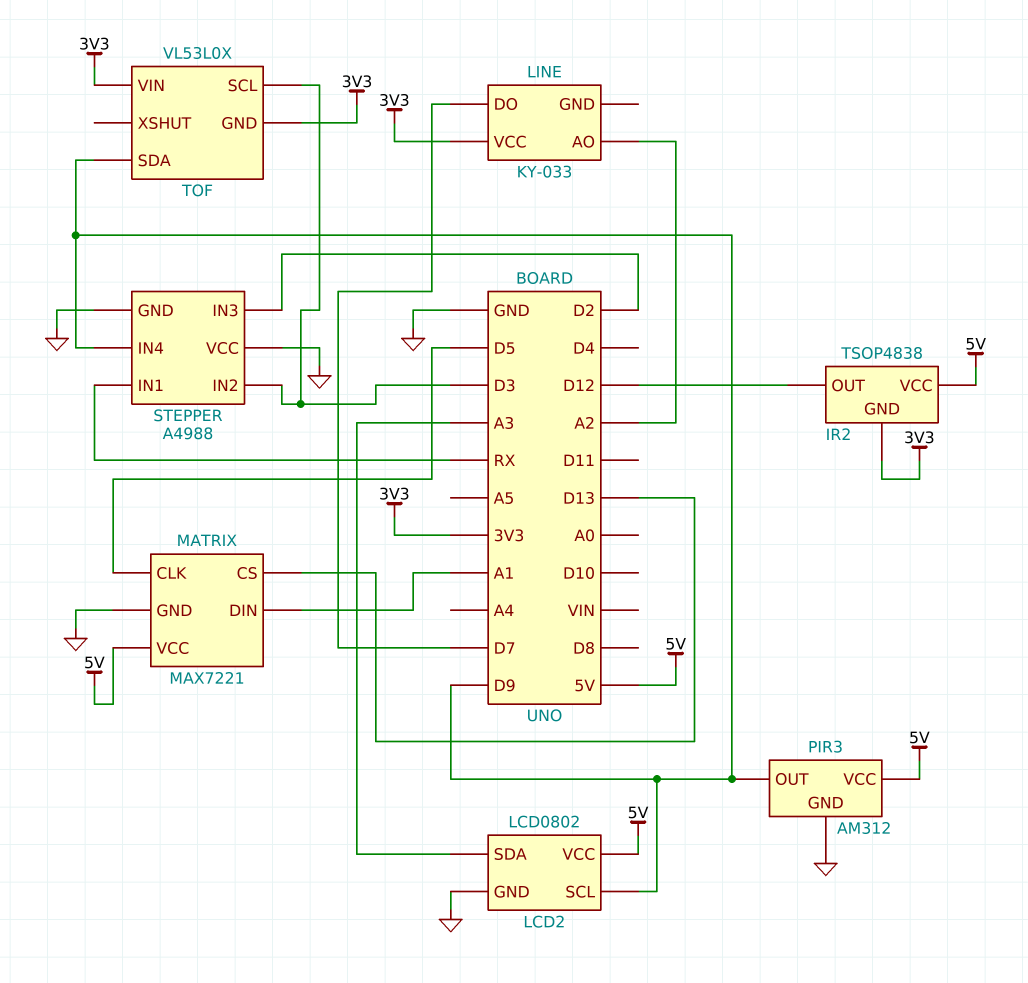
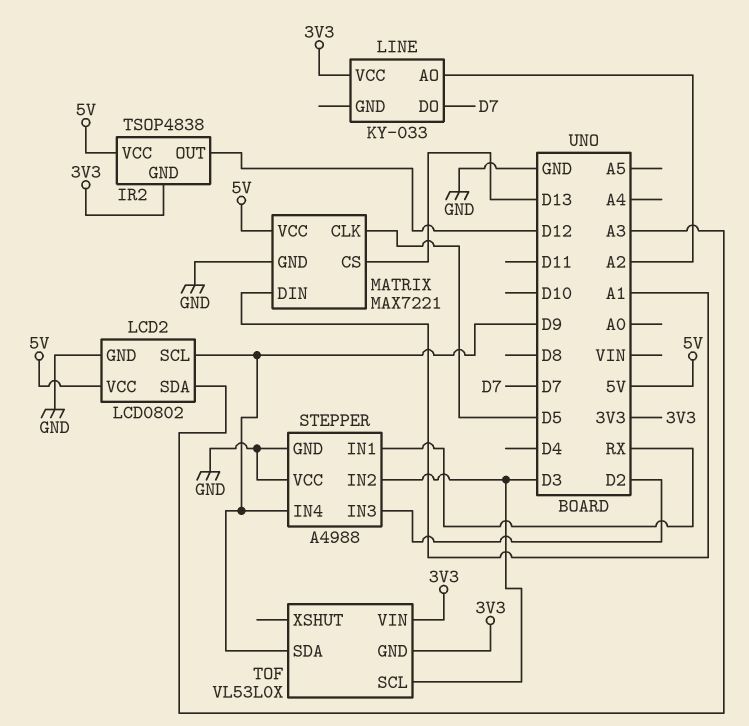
PIR3: AM312 -> none
PIR3 pin GND: GND -> none
PIR3 pin OUT: D9 -> none
PIR3 pin VCC: 5V -> none

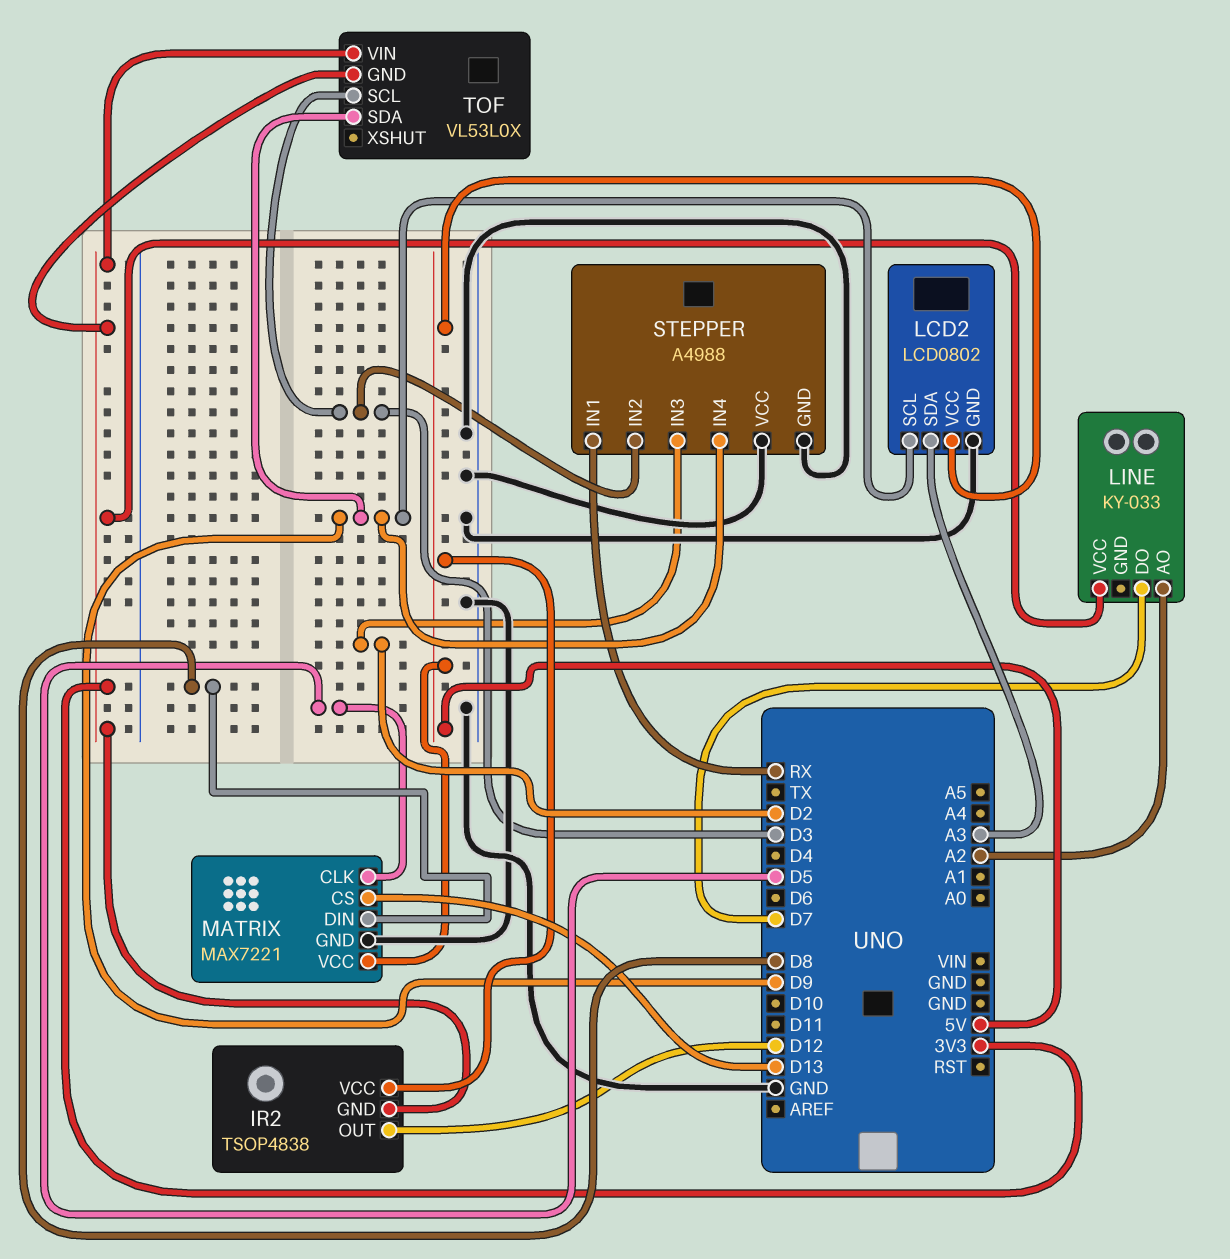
MATRIX pin DIN: A1 -> D8

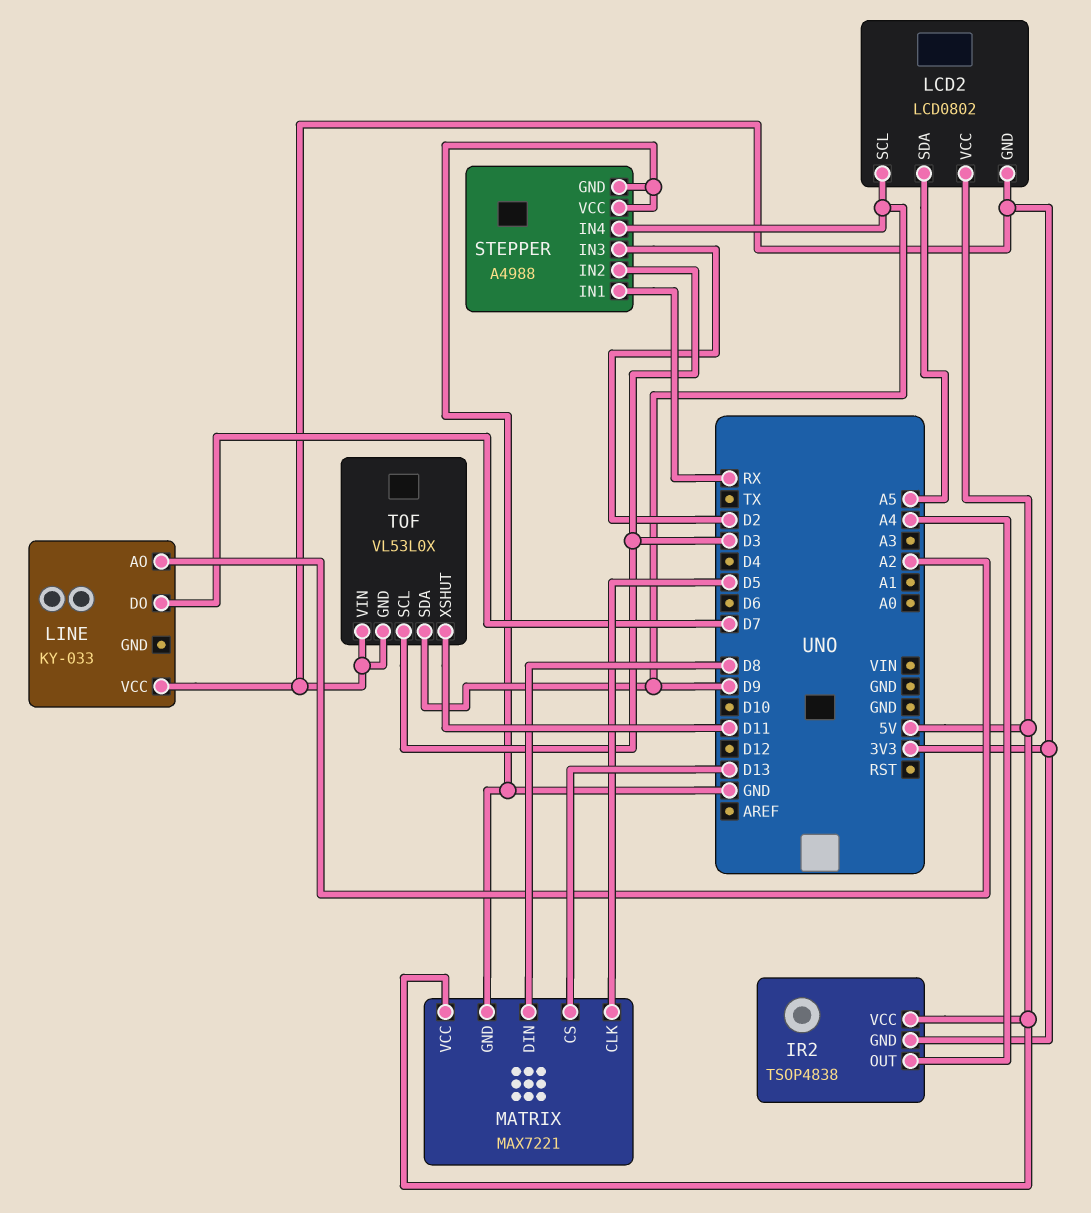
IR2 pin OUT: D12 -> A4
LCD2 pin GND: GND -> 3V3
LCD2 pin SDA: A3 -> A5
TOF pin XSHUT: none -> D11

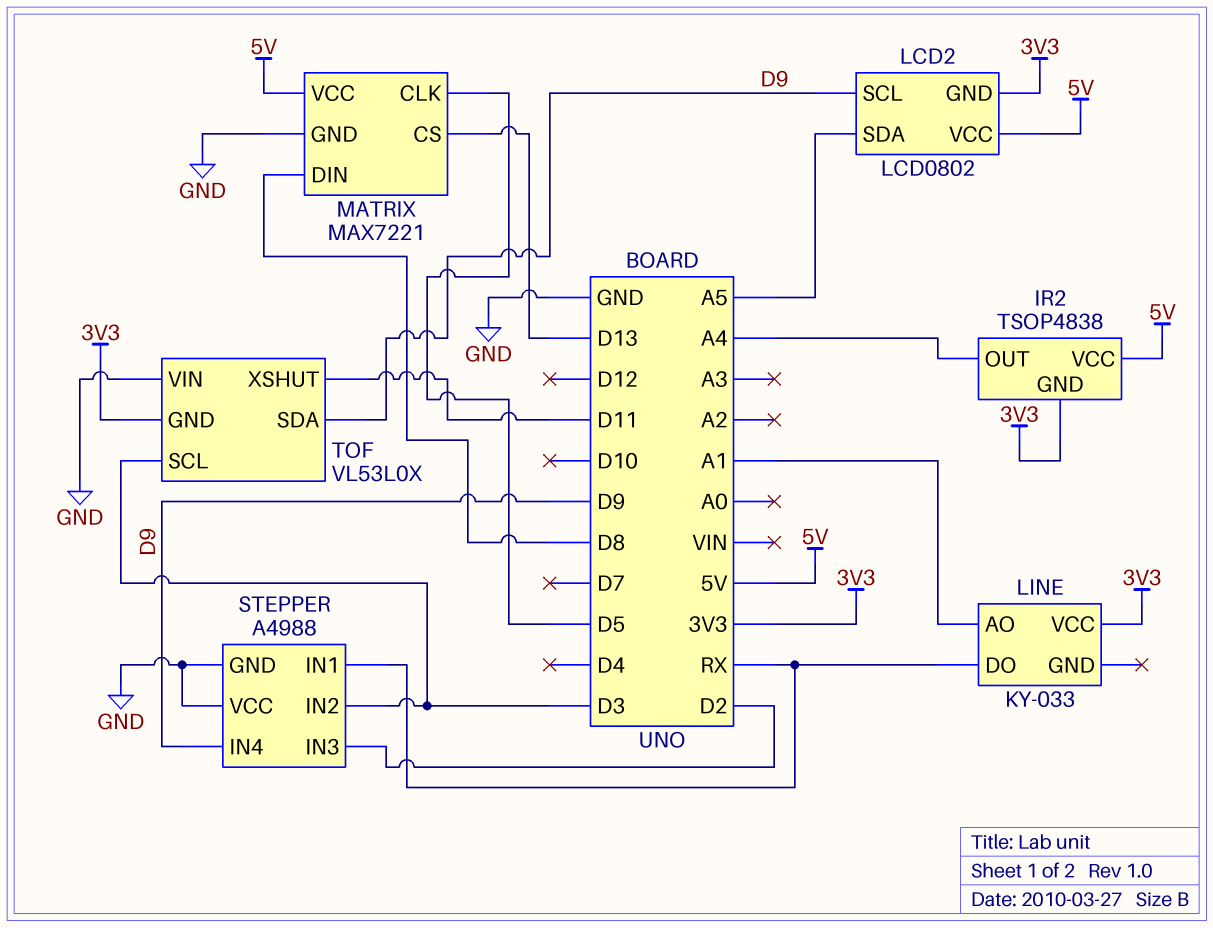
LINE pin AO: A2 -> A1
LINE pin DO: D7 -> RX
TOF pin VIN: 3V3 -> GND

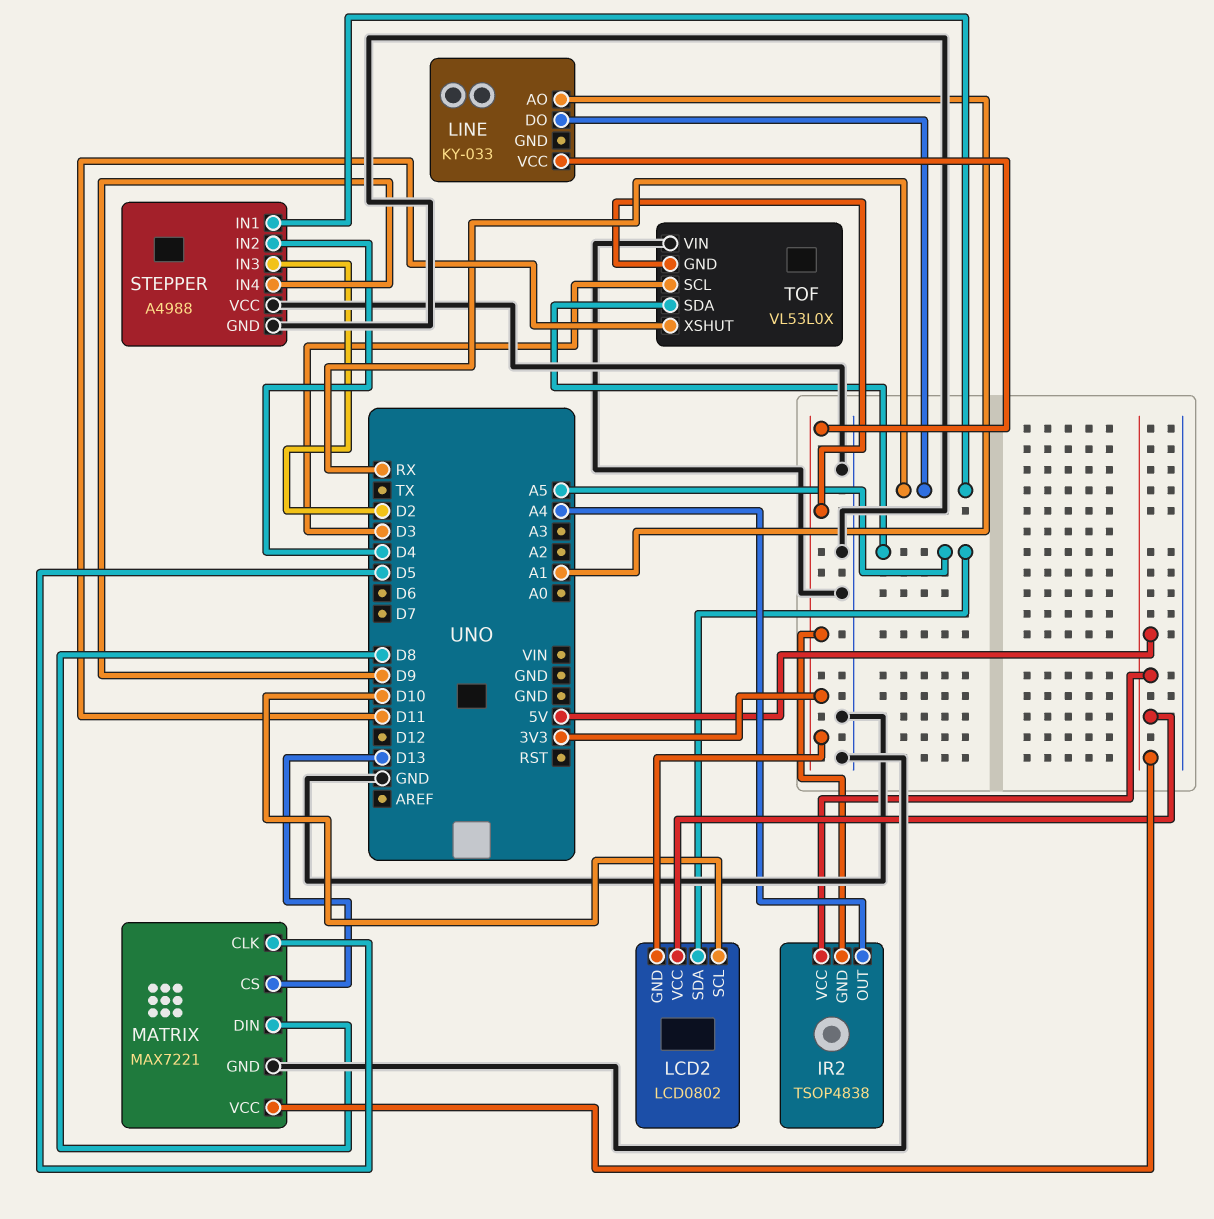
LCD2 pin SCL: D9 -> D10
STEPPER pin IN2: D3 -> D4
TOF pin SDA: D9 -> A5

